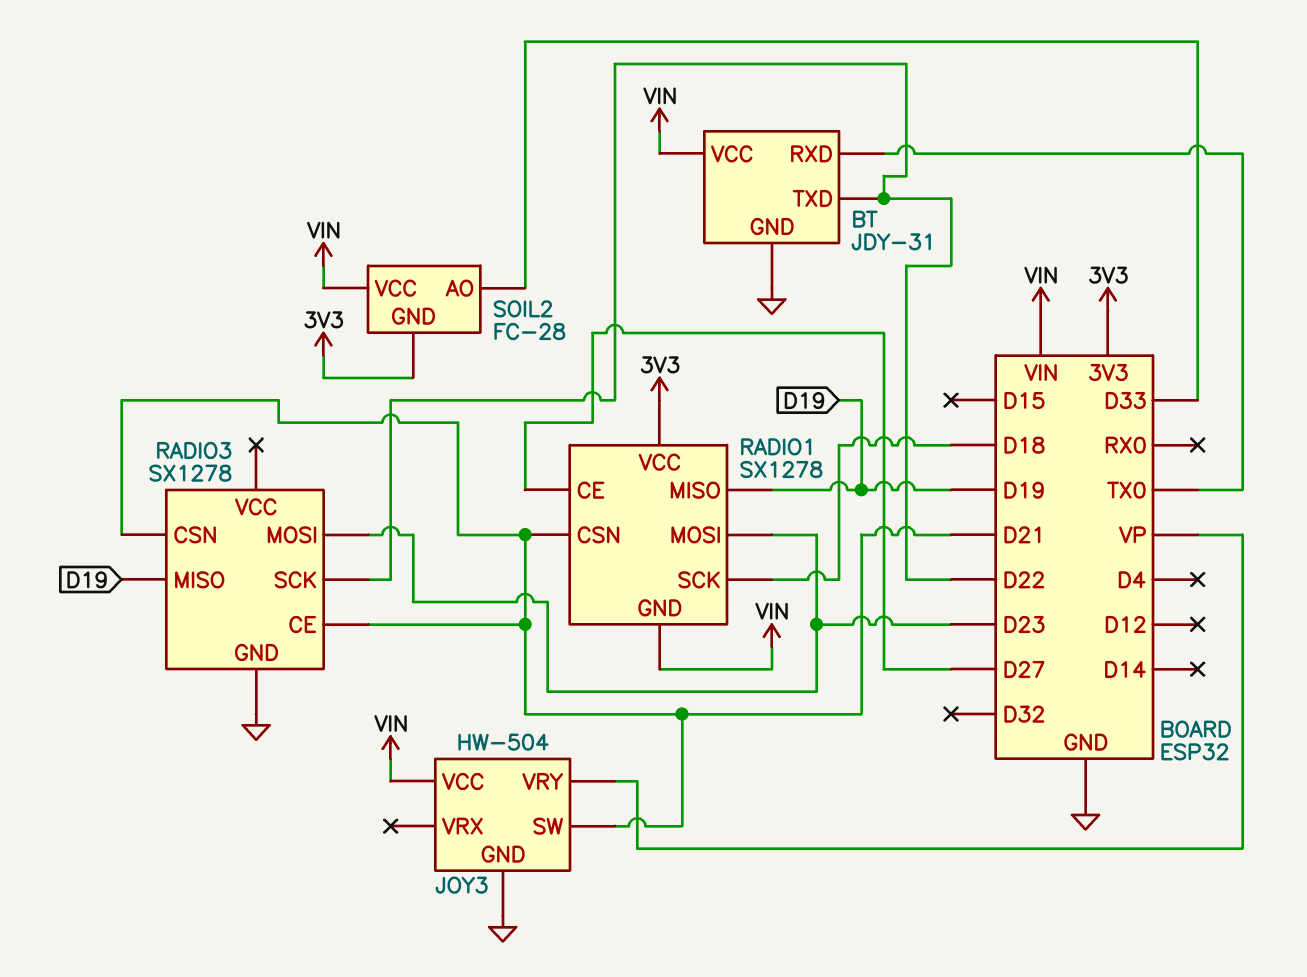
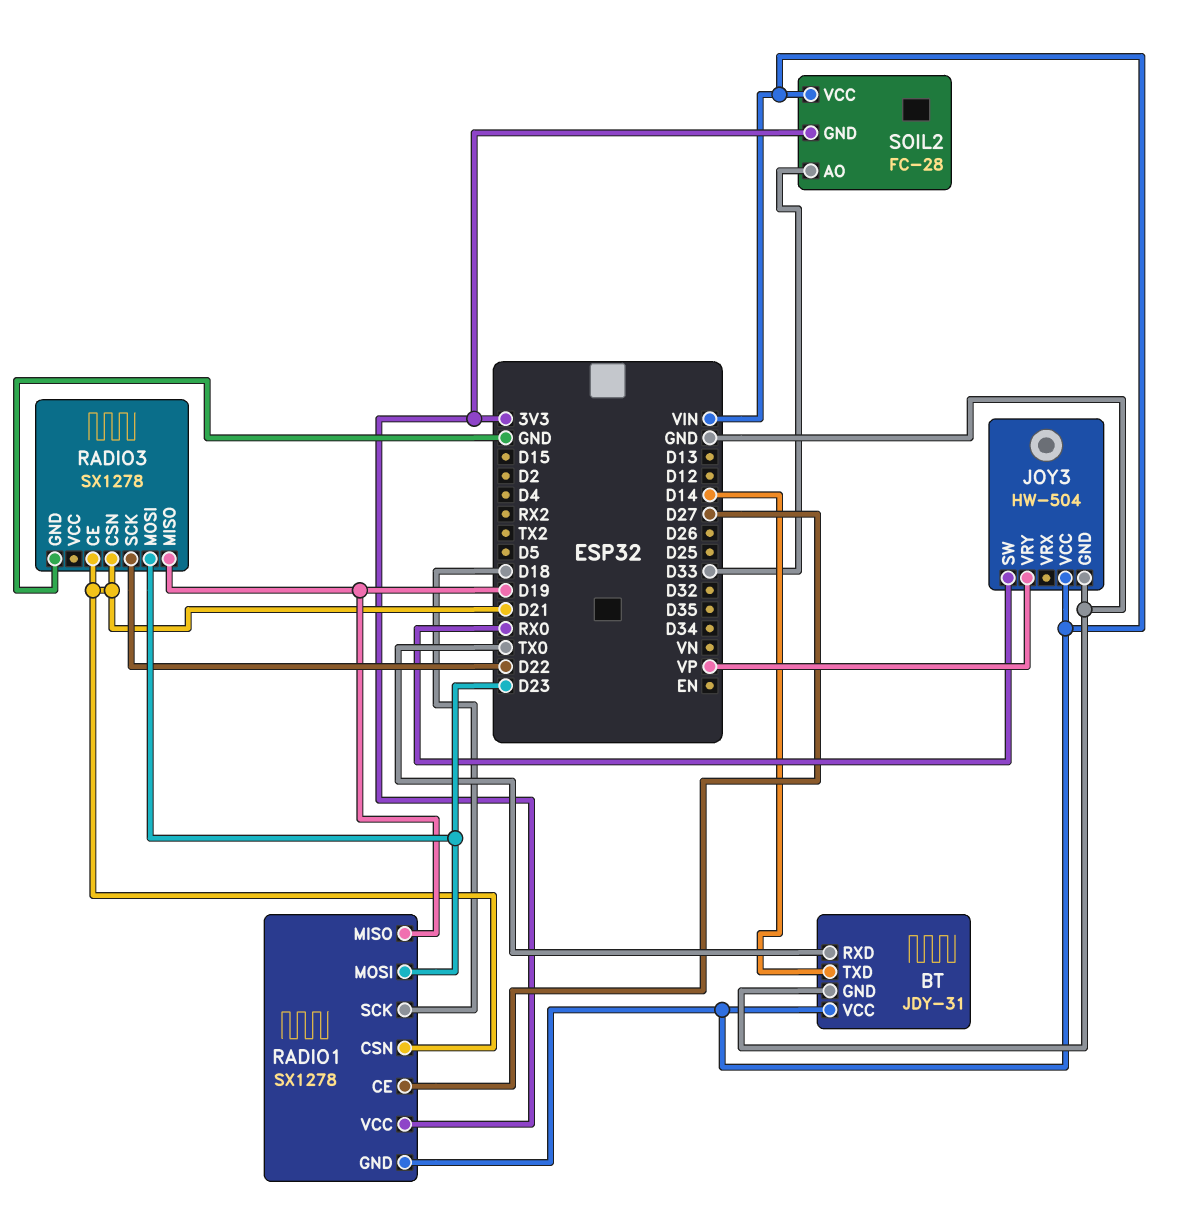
BT pin TXD: D22 -> D14
JOY3 pin SW: D21 -> RX0

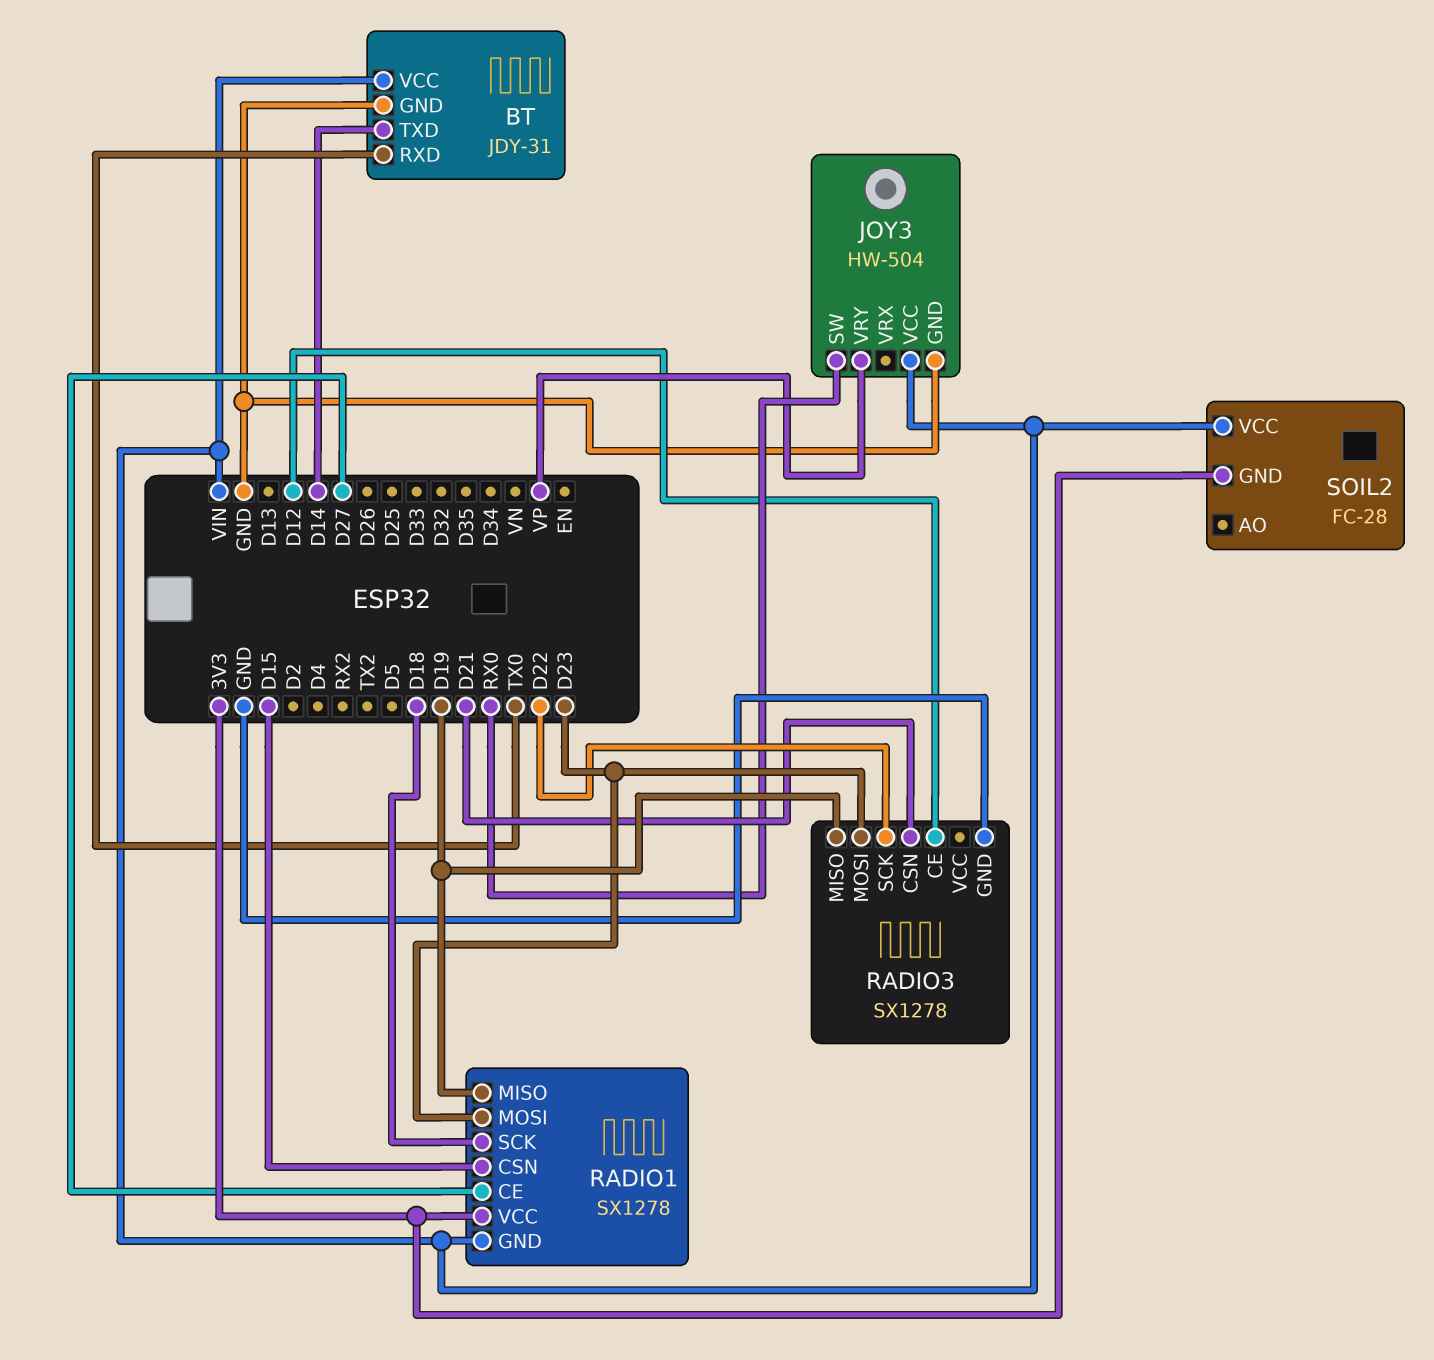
RADIO1 pin CSN: D21 -> D15
RADIO3 pin CE: D21 -> D12
SOIL2 pin AO: D33 -> none

